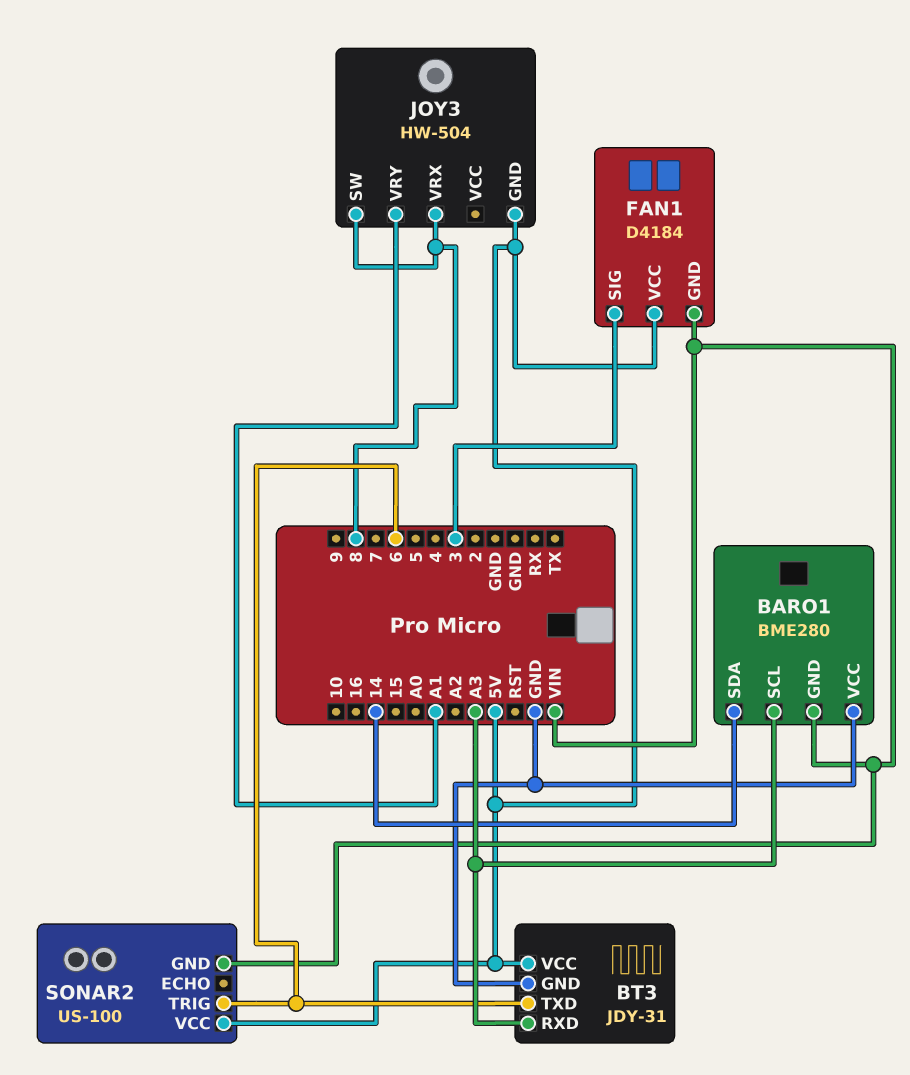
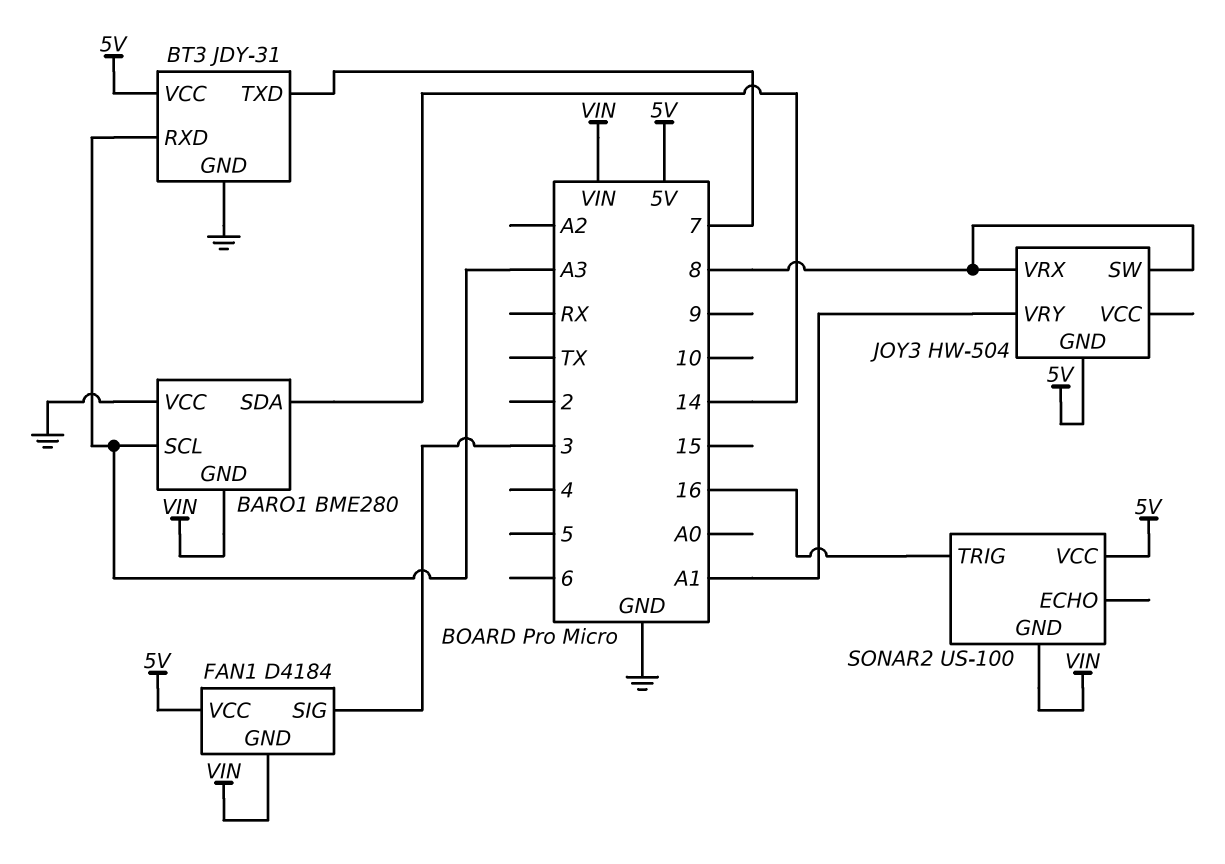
BT3 pin TXD: 6 -> 7
SONAR2 pin TRIG: 6 -> 16

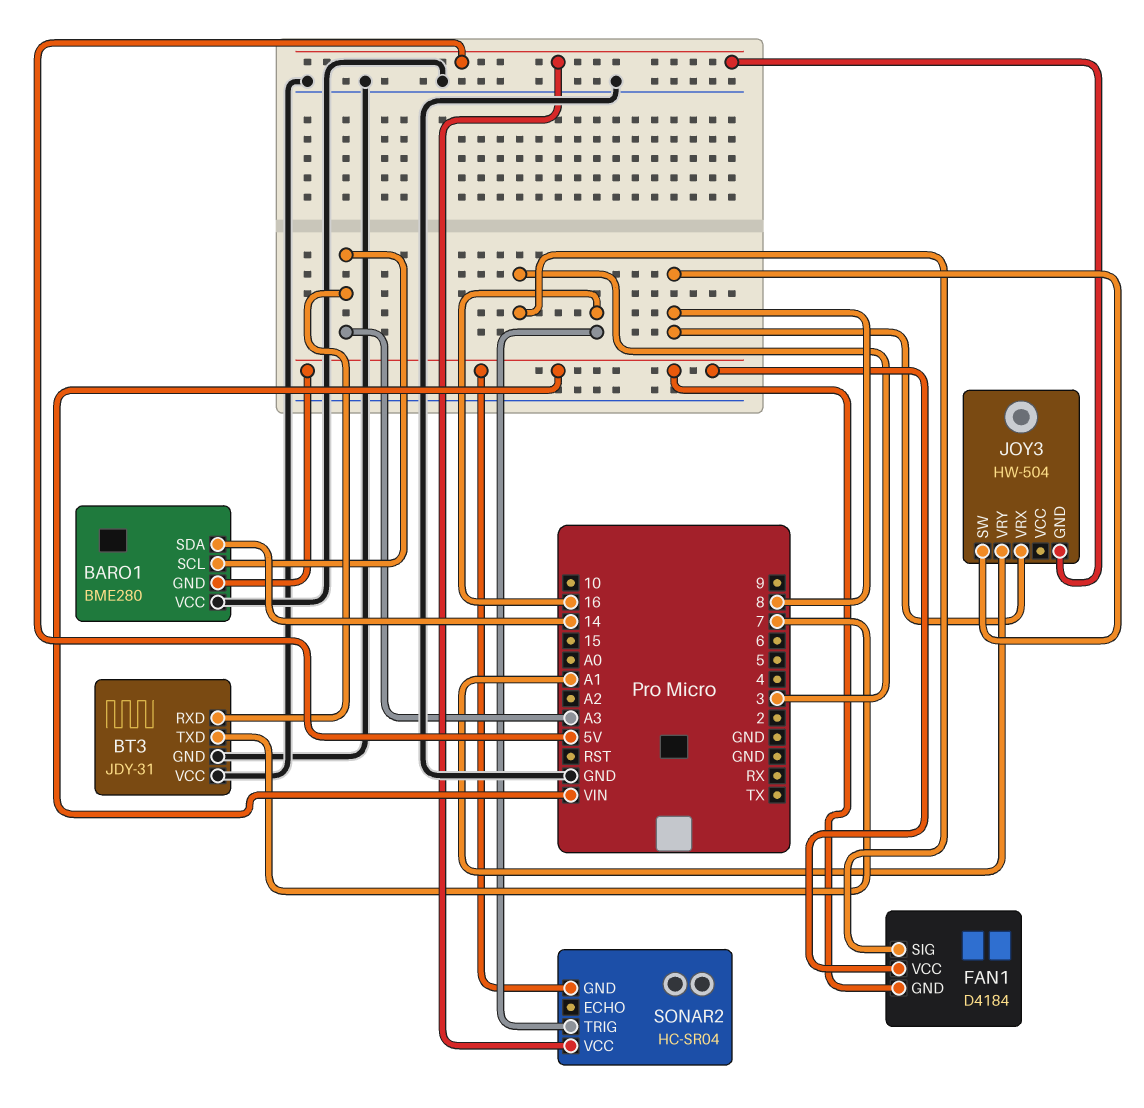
BT3 pin VCC: 5V -> GND
FAN1 pin VCC: 5V -> VIN
SONAR2: US-100 -> HC-SR04

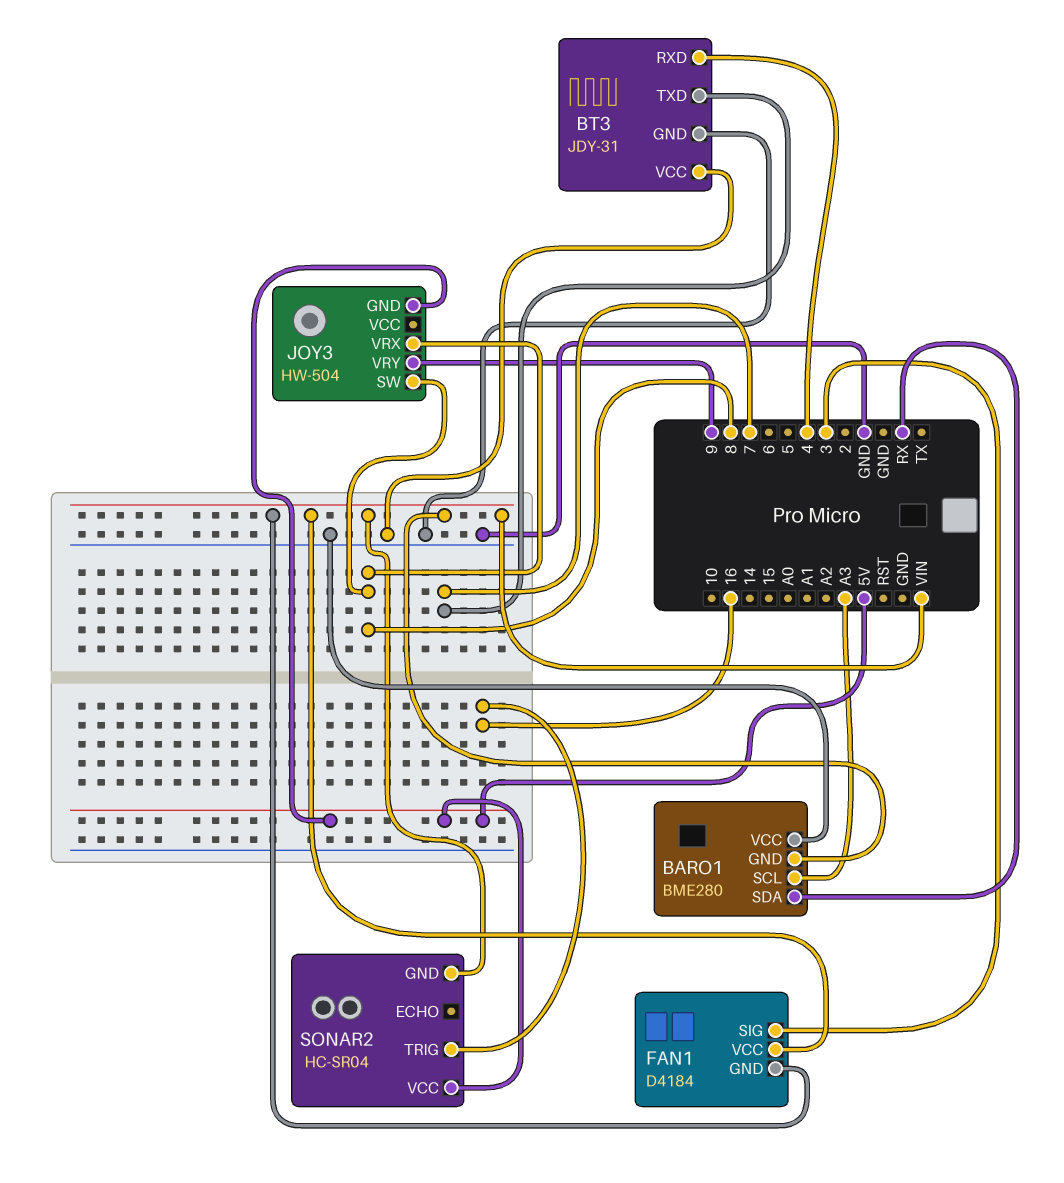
BARO1 pin SDA: 14 -> RX
BT3 pin RXD: A3 -> 4
JOY3 pin VRY: A1 -> 9

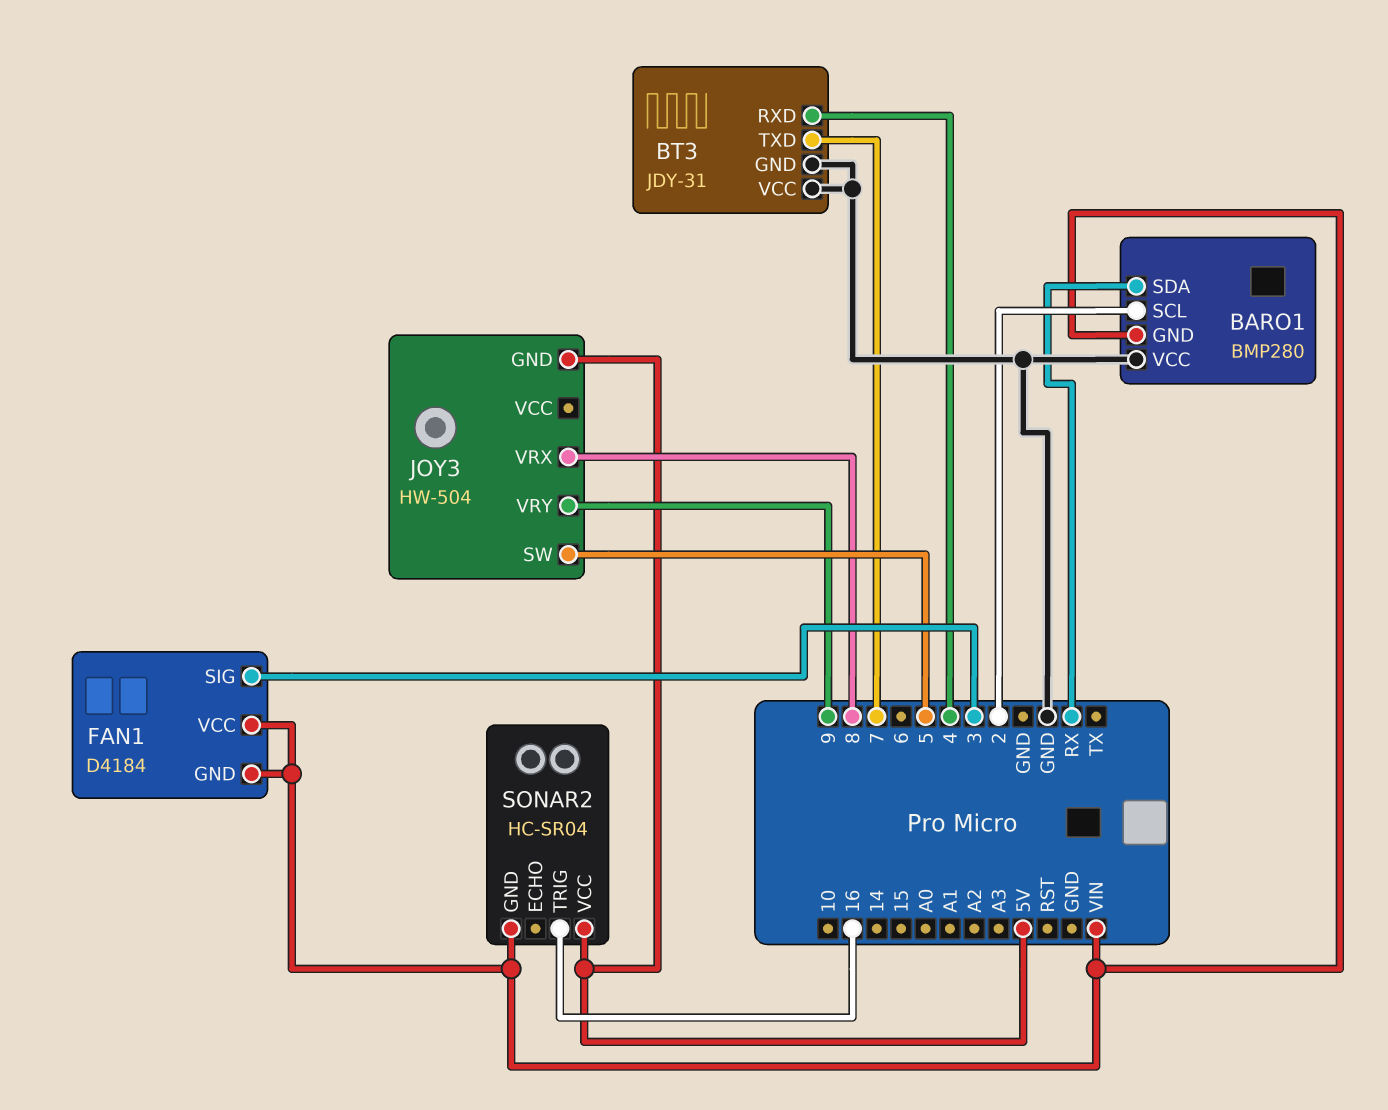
BARO1: BME280 -> BMP280
BARO1 pin SCL: A3 -> 2
JOY3 pin SW: 8 -> 5

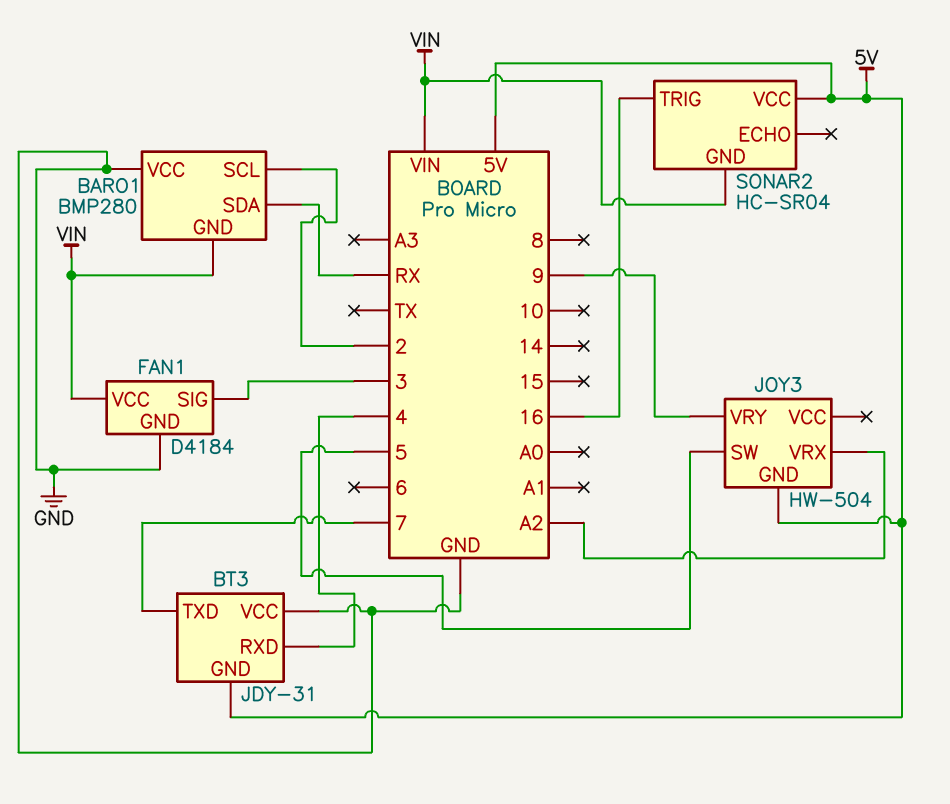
BT3 pin GND: GND -> 5V
FAN1 pin GND: VIN -> GND
JOY3 pin VRX: 8 -> A2

